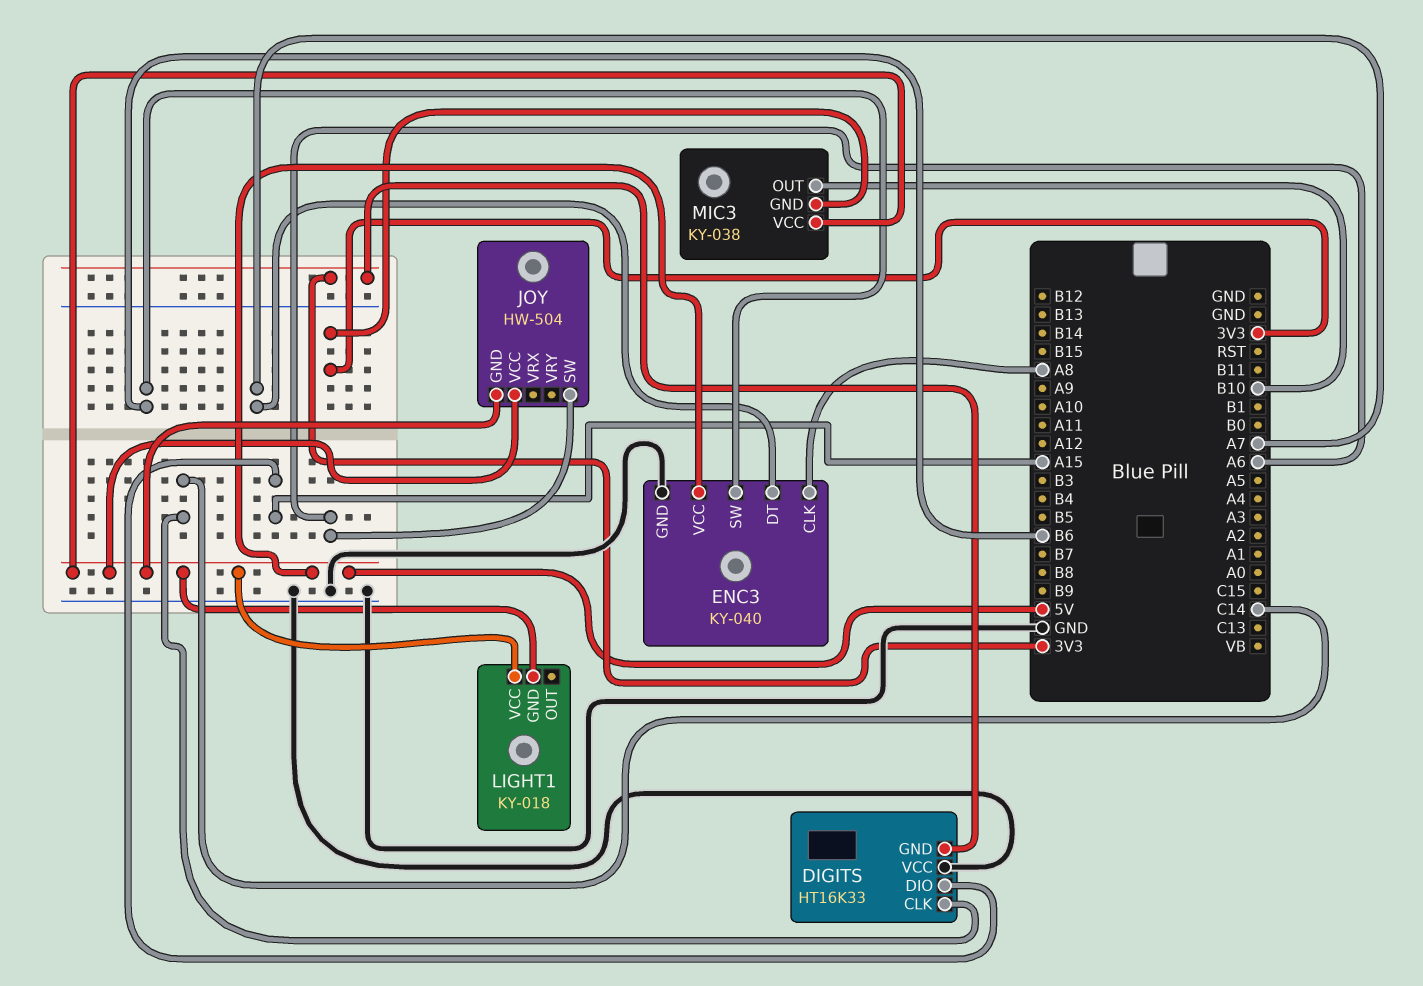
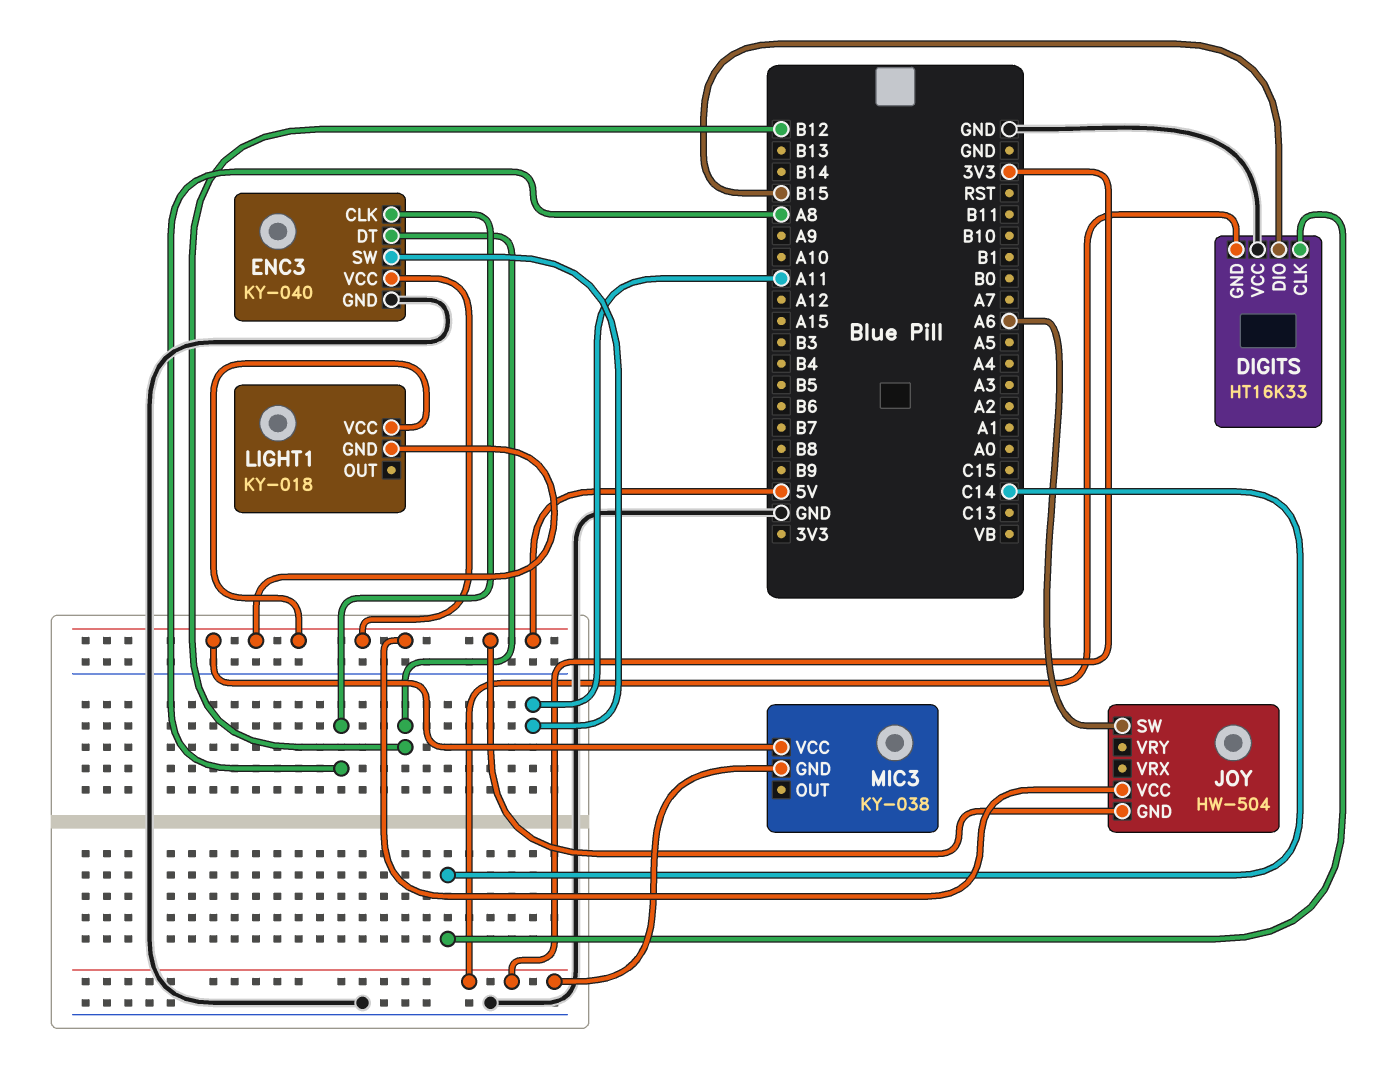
DIGITS pin DIO: A15 -> B15
ENC3 pin DT: A7 -> B12
ENC3 pin SW: B6 -> A11
MIC3 pin OUT: B10 -> none

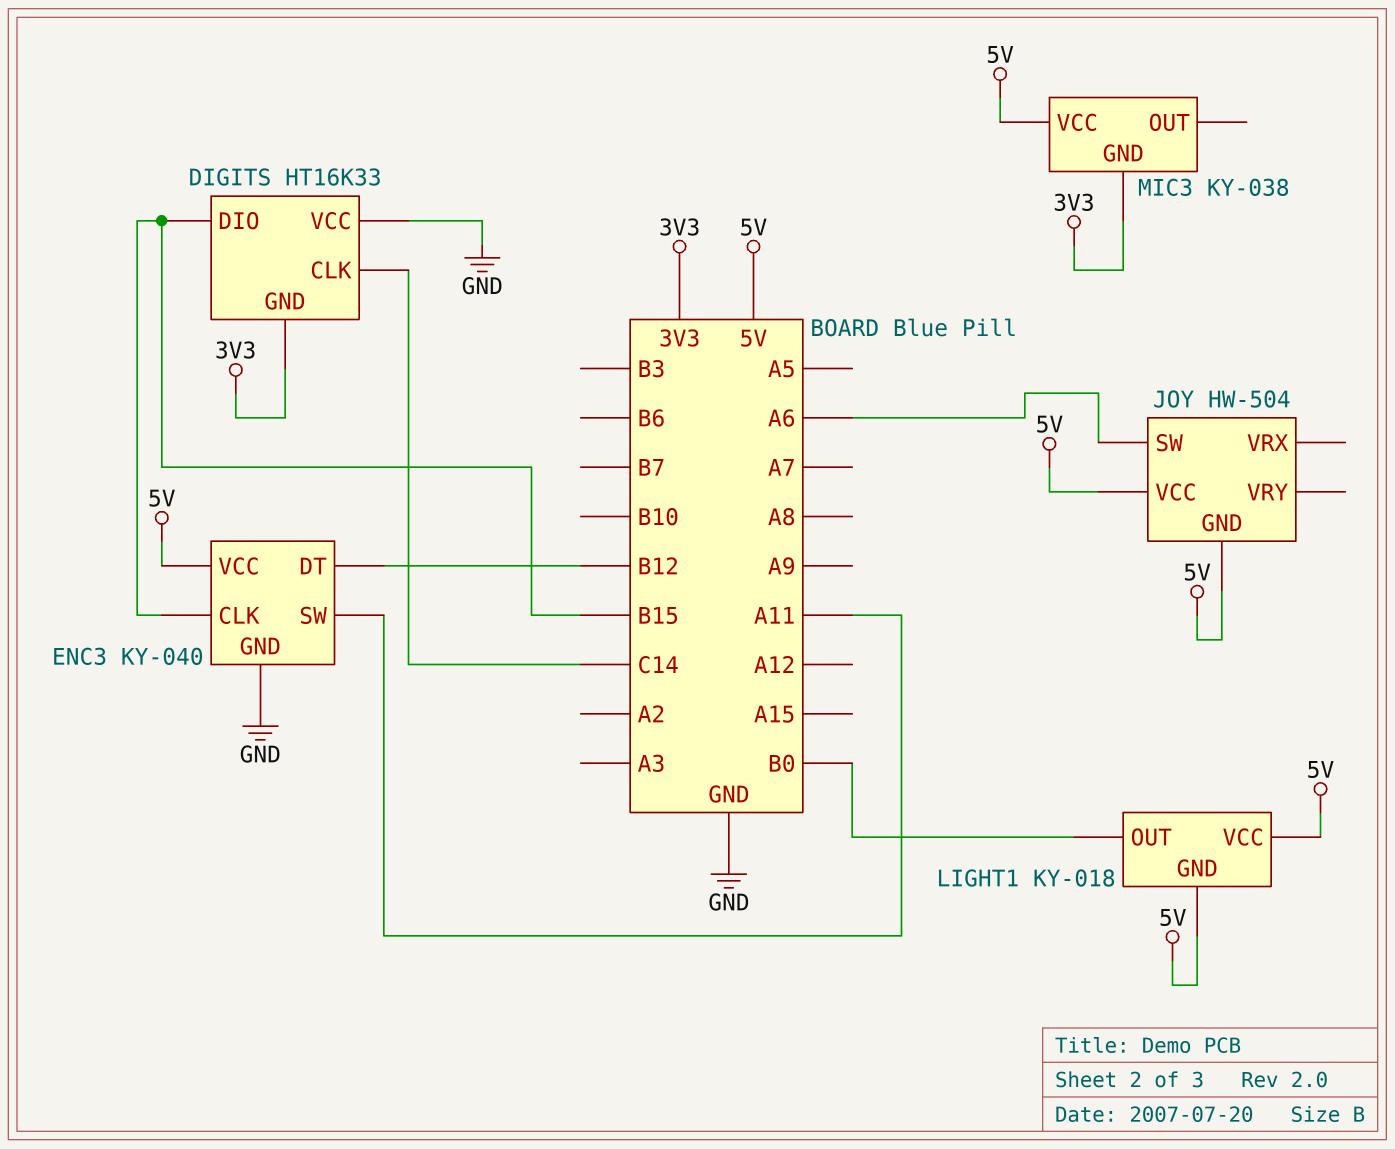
ENC3 pin CLK: A8 -> B15
LIGHT1 pin OUT: none -> B0

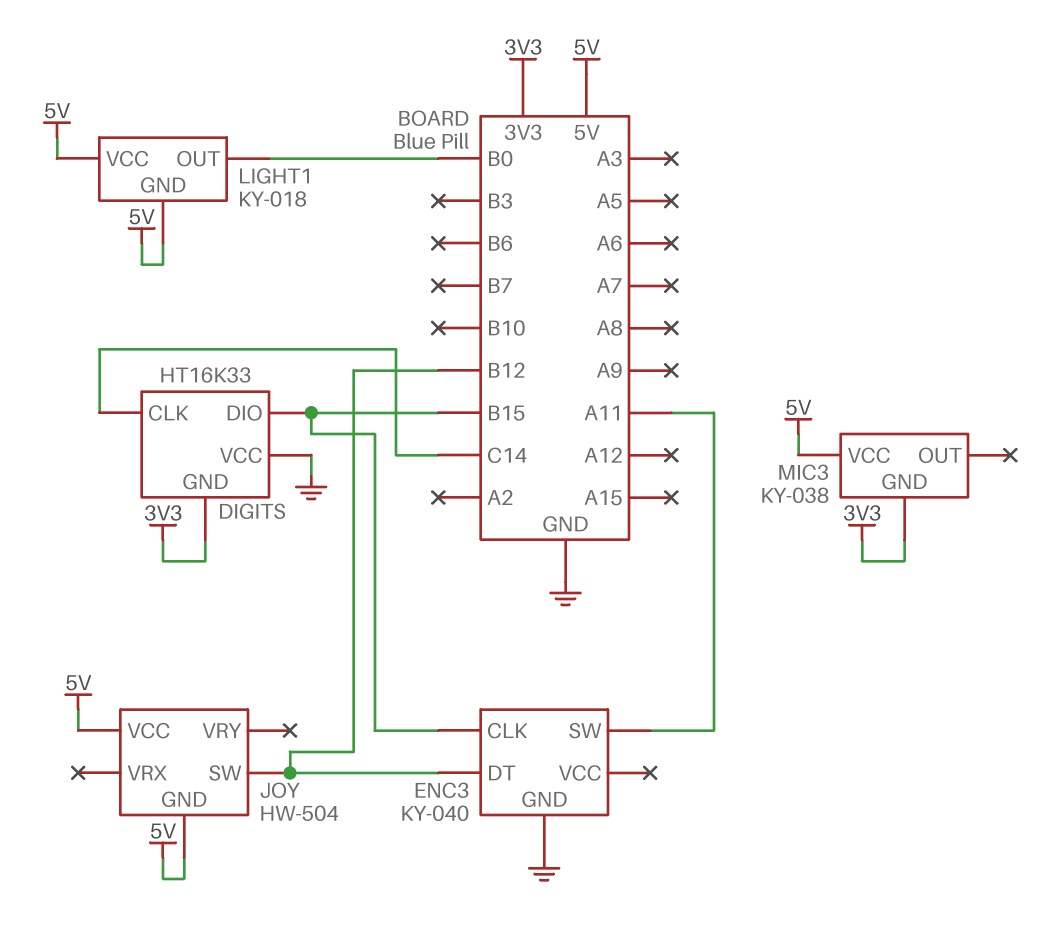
ENC3 pin VCC: 5V -> none
JOY pin SW: A6 -> B12

